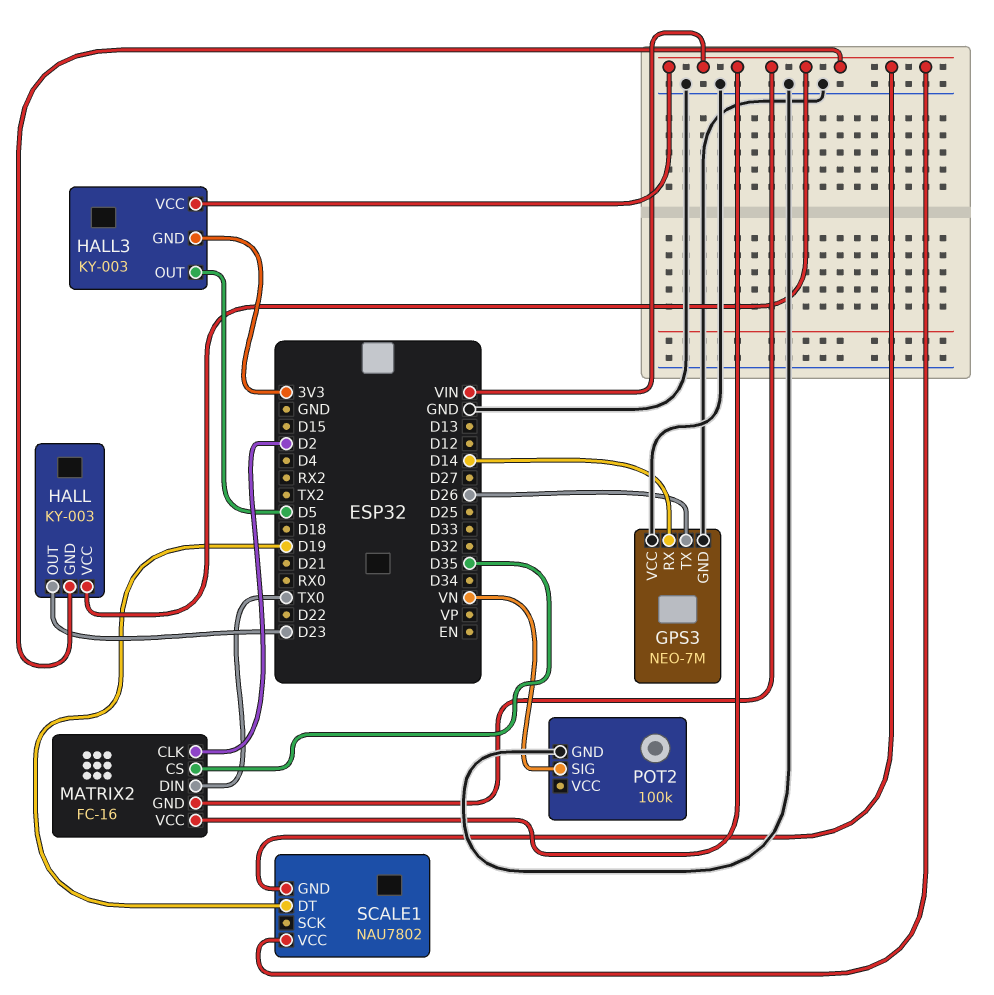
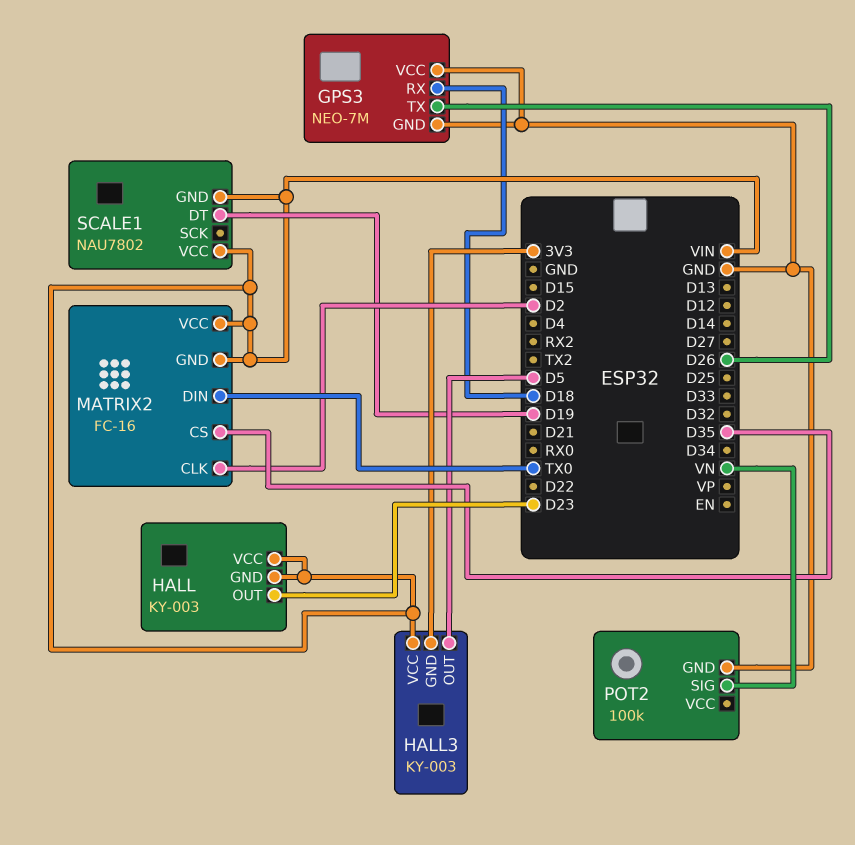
GPS3 pin RX: D14 -> D18

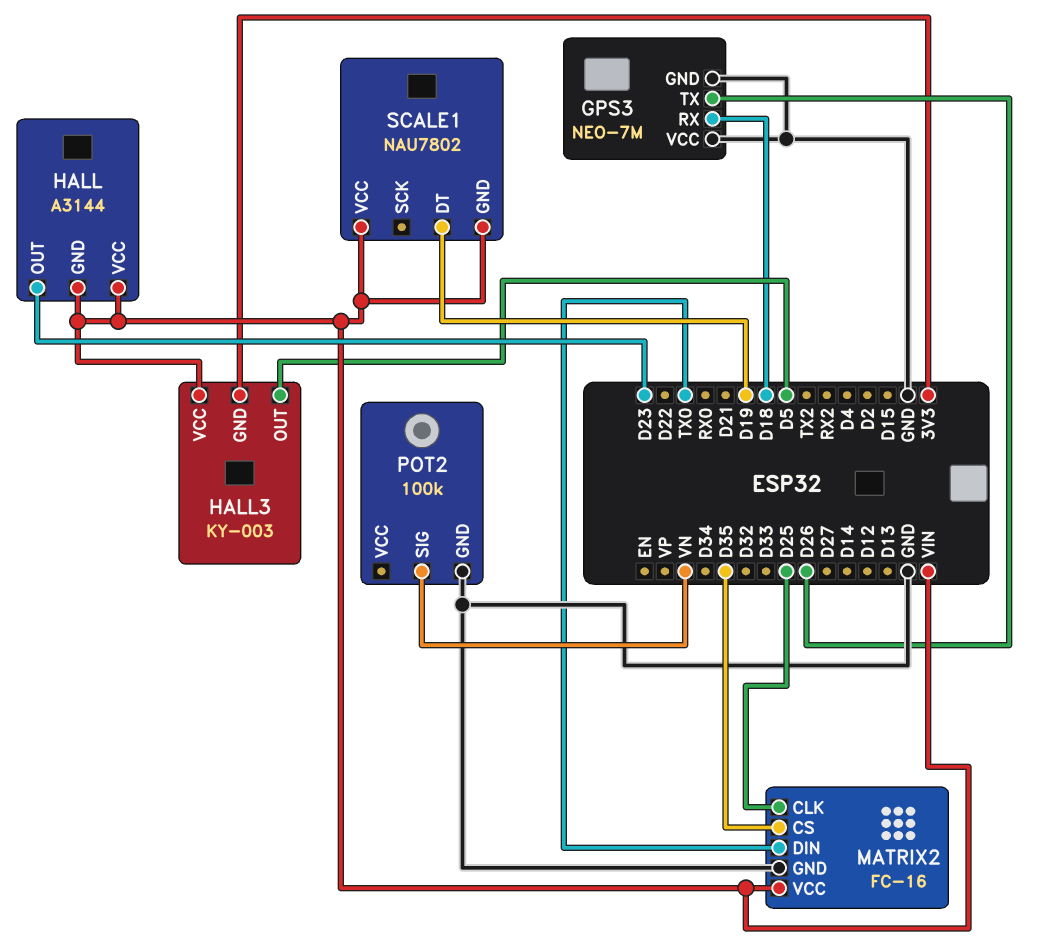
HALL: KY-003 -> A3144
MATRIX2 pin CLK: D2 -> D25
MATRIX2 pin GND: VIN -> GND

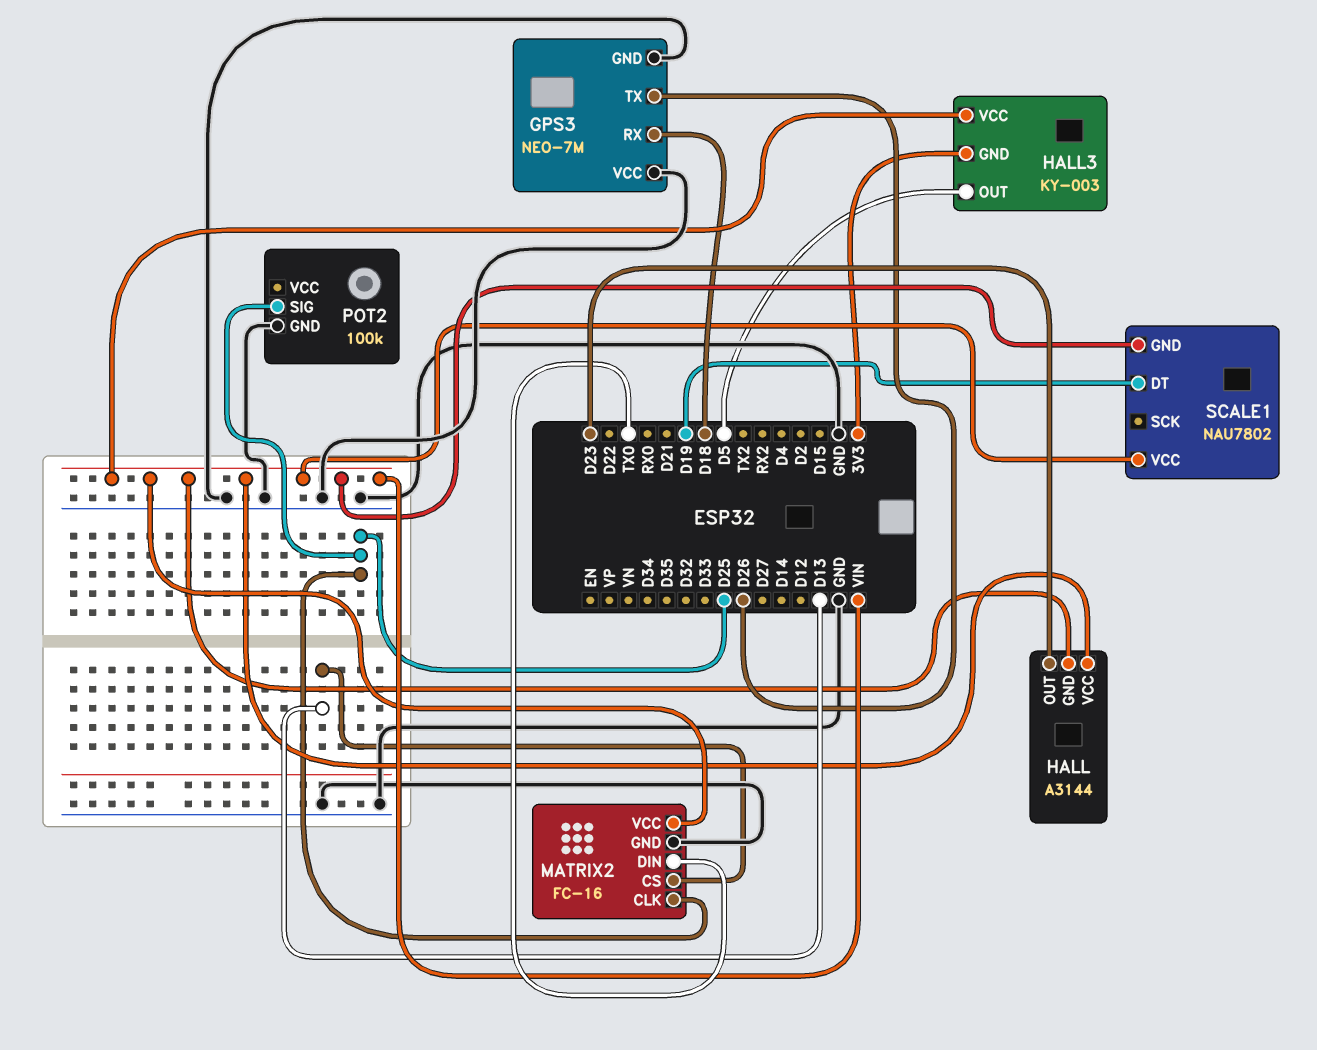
MATRIX2 pin CS: D35 -> D13
POT2 pin SIG: VN -> D25

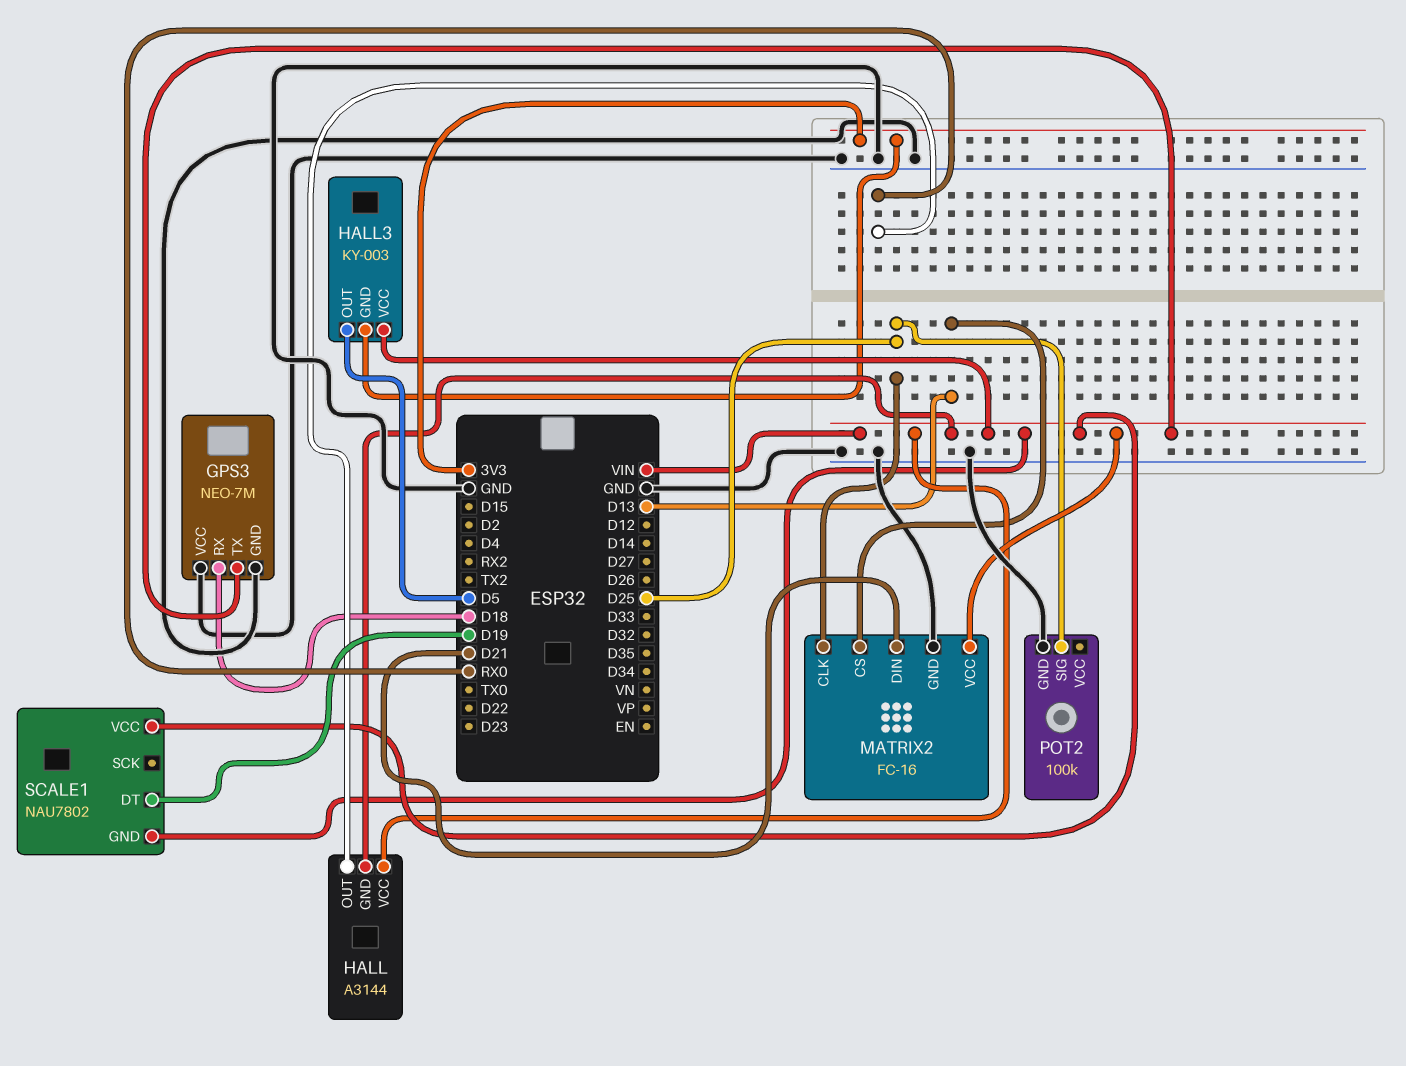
GPS3 pin TX: D26 -> VIN
HALL pin OUT: D23 -> RX0
MATRIX2 pin DIN: TX0 -> D21

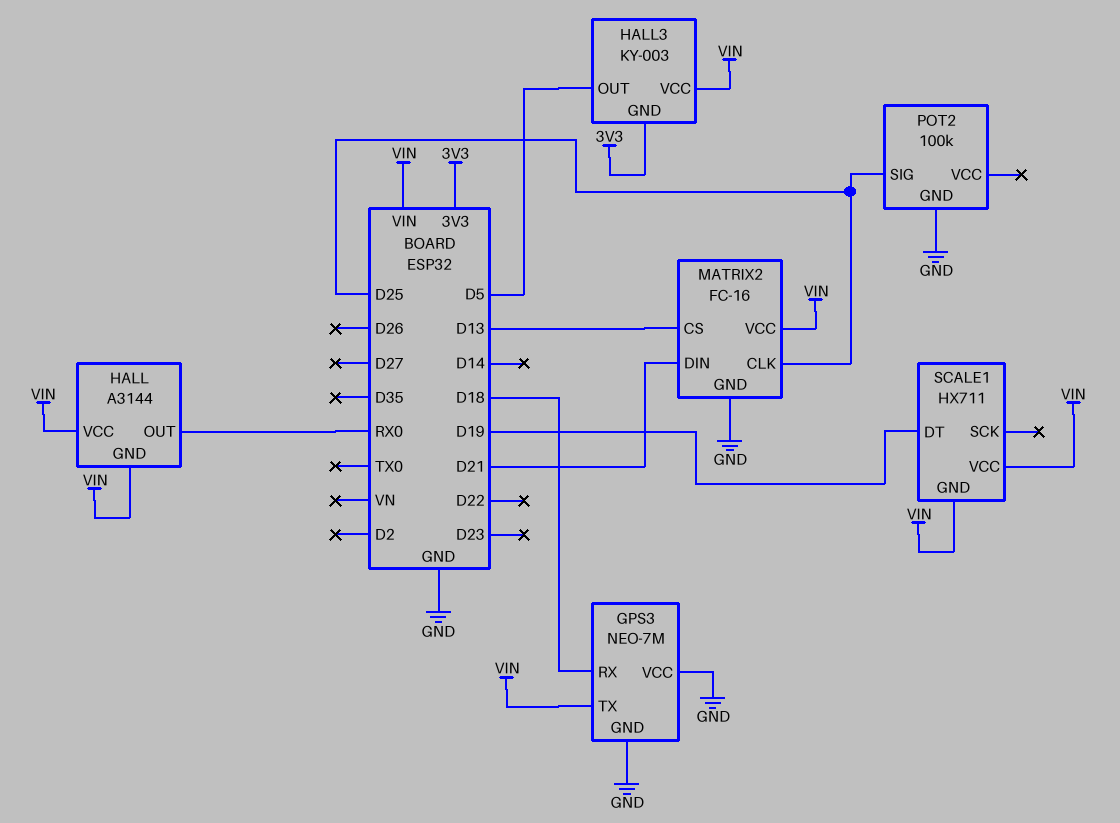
SCALE1: NAU7802 -> HX711

